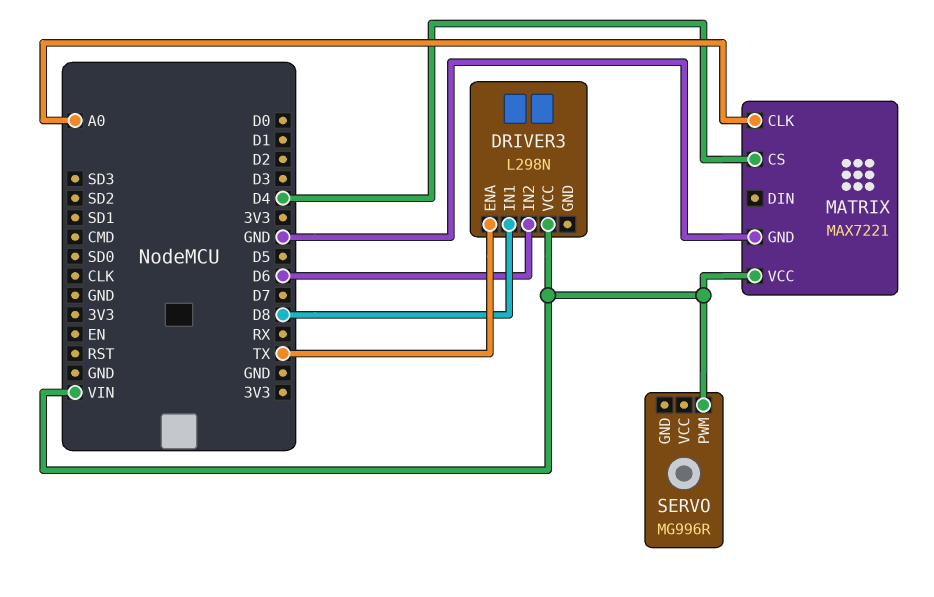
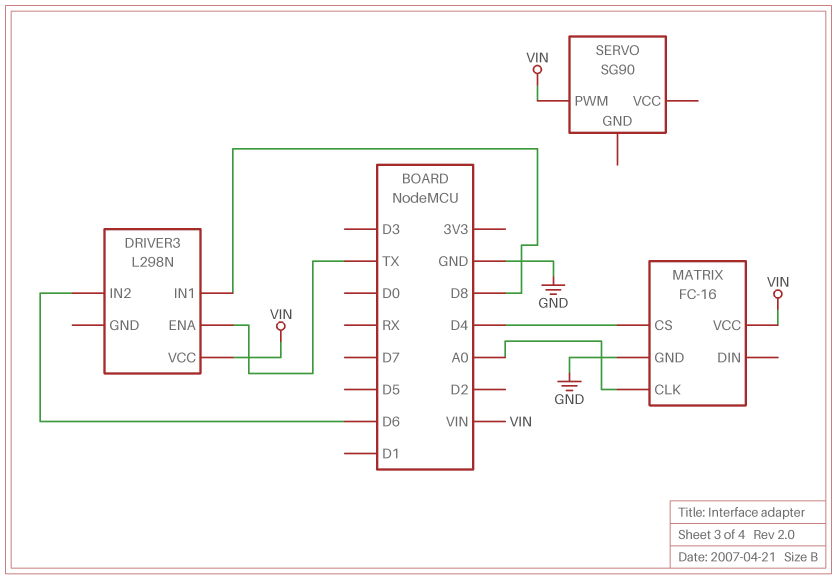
MATRIX: MAX7221 -> FC-16
SERVO: MG996R -> SG90

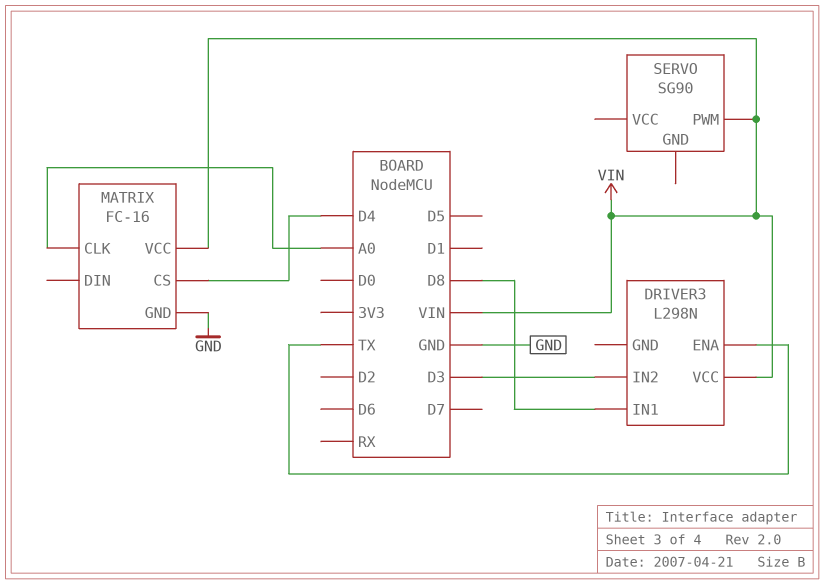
DRIVER3 pin IN2: D6 -> D3

